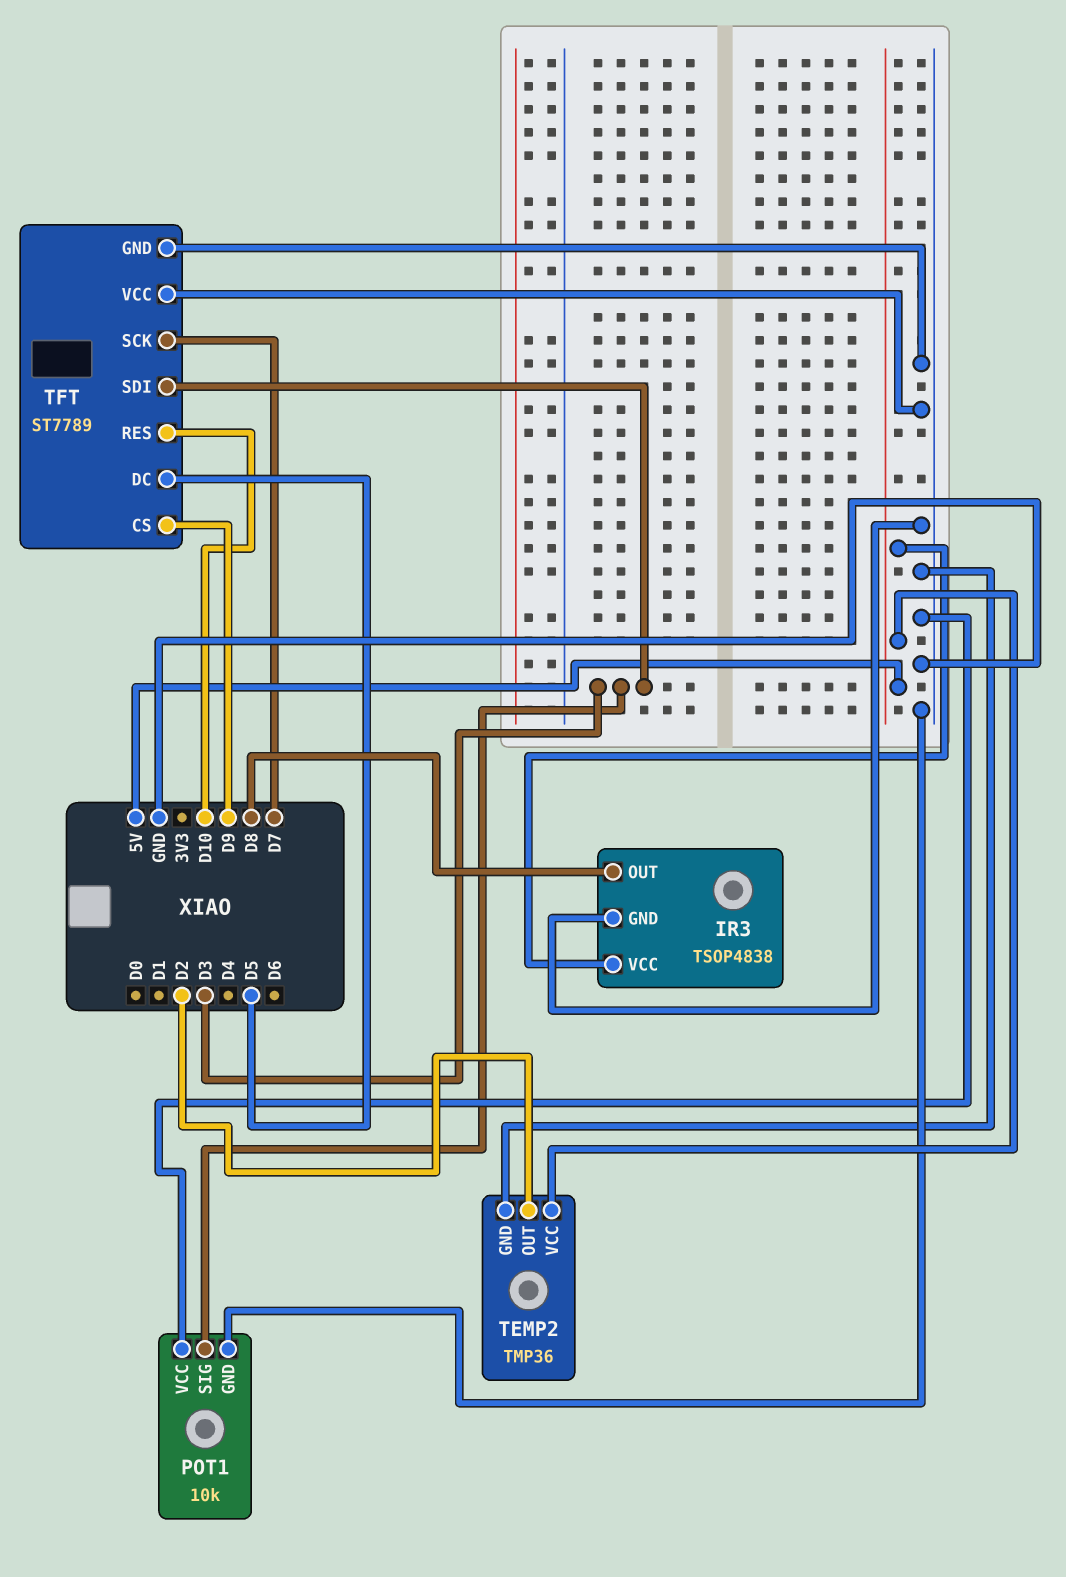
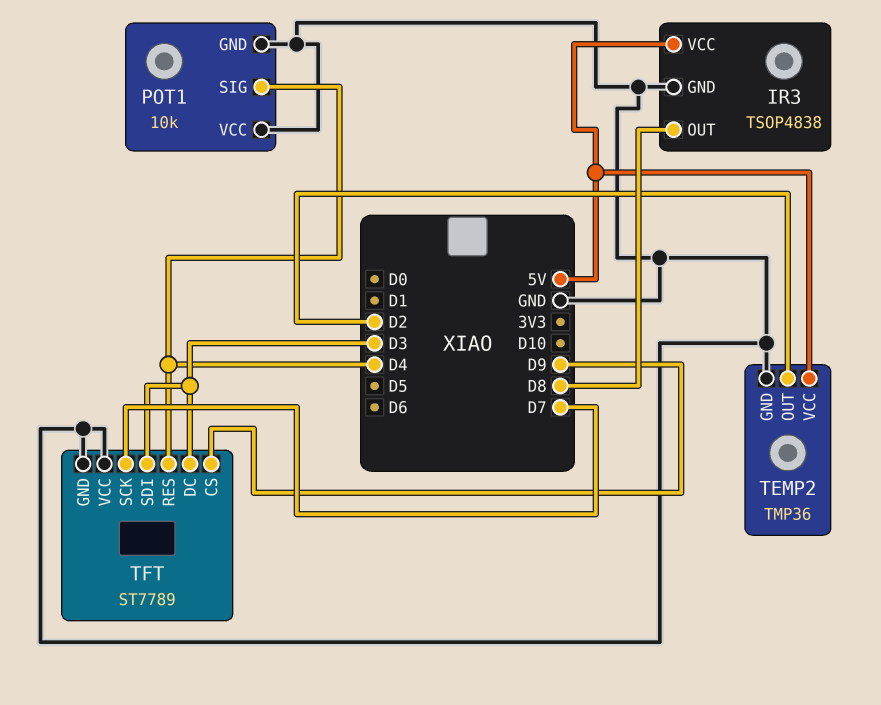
POT1 pin SIG: D3 -> D4
TFT pin DC: D5 -> D3
TFT pin RES: D10 -> D4

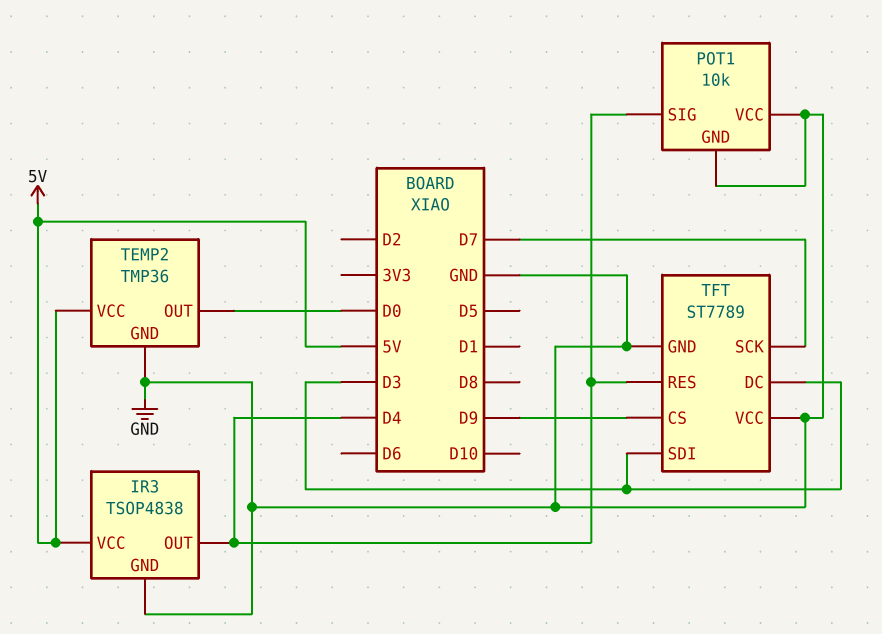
IR3 pin OUT: D8 -> D4
TEMP2 pin OUT: D2 -> D0

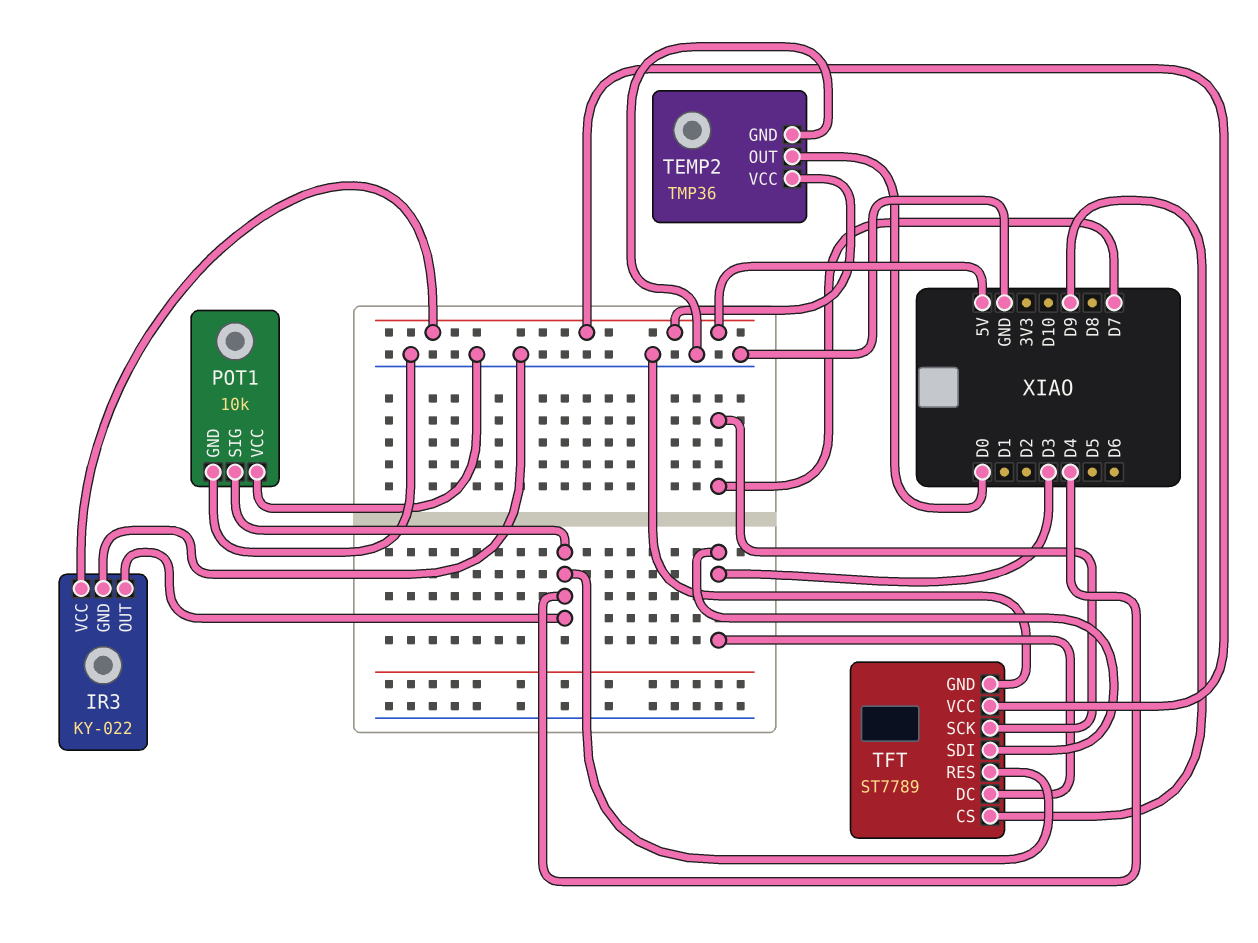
IR3: TSOP4838 -> KY-022
TFT pin VCC: GND -> 5V

